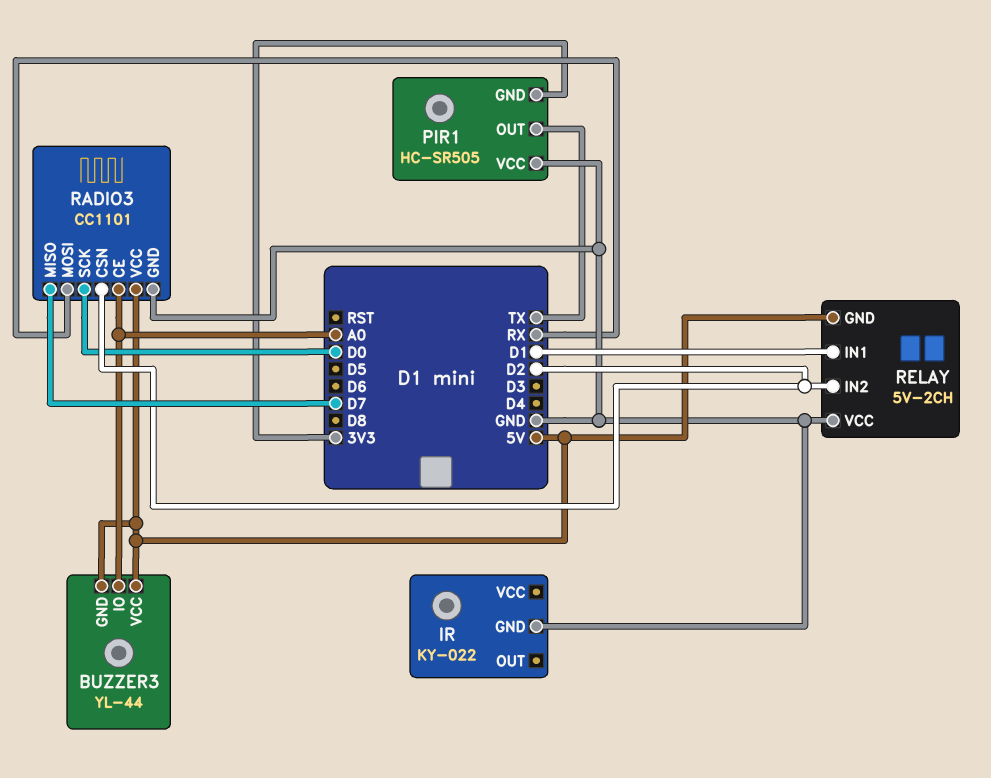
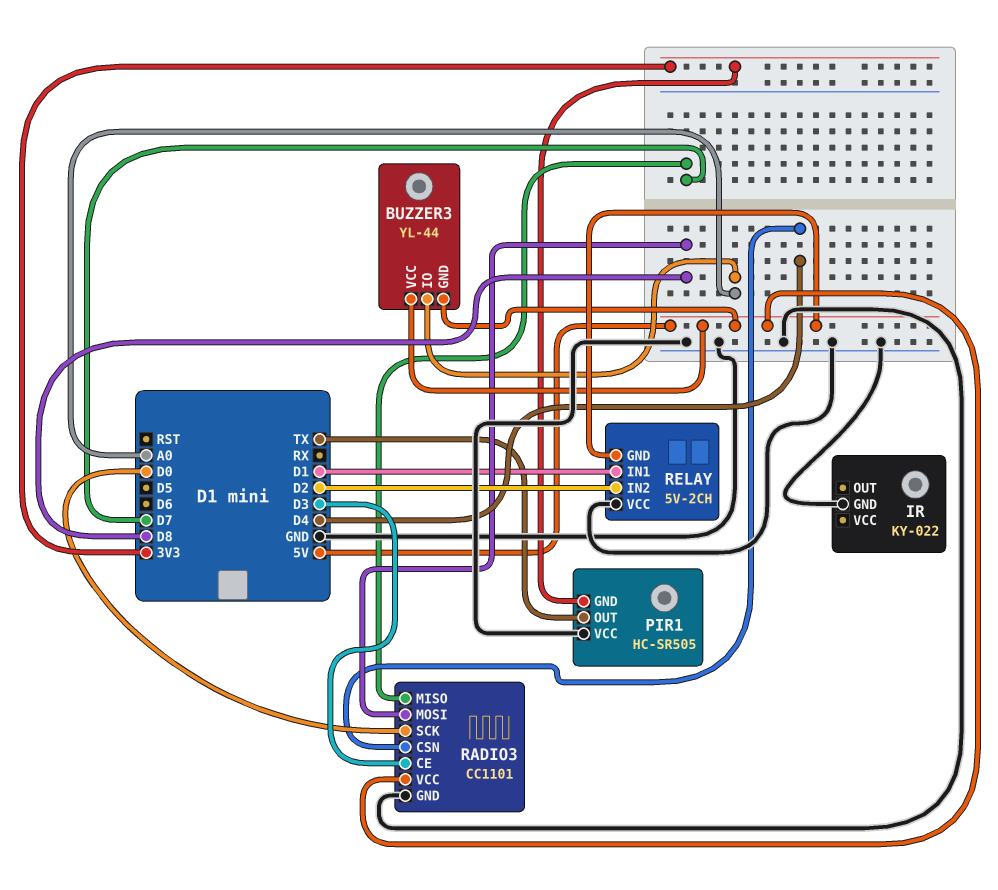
RADIO3 pin CE: A0 -> D3
RADIO3 pin CSN: D2 -> D4
RADIO3 pin MOSI: RX -> D8

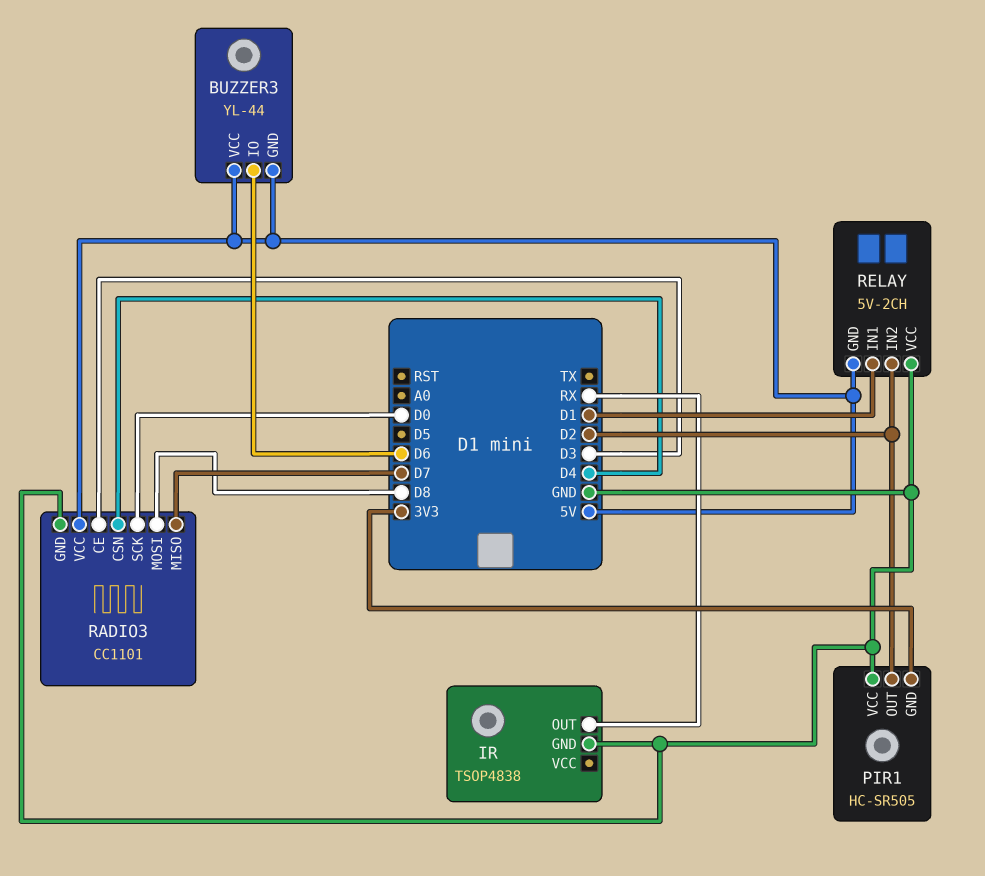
BUZZER3 pin IO: A0 -> D6
IR: KY-022 -> TSOP4838
IR pin OUT: none -> RX
PIR1 pin OUT: TX -> D2

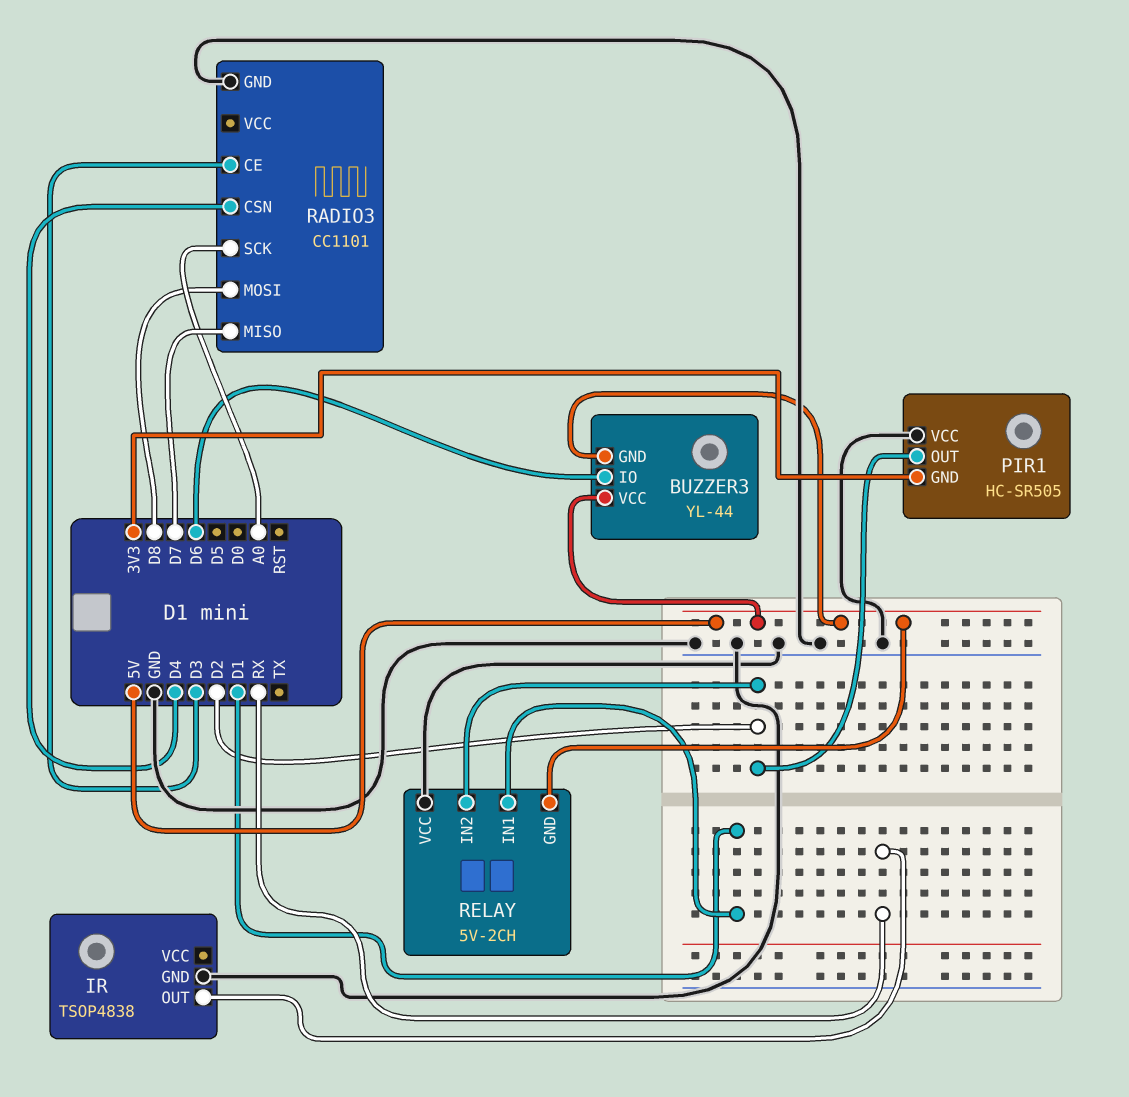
RADIO3 pin SCK: D0 -> A0
RADIO3 pin VCC: 5V -> none

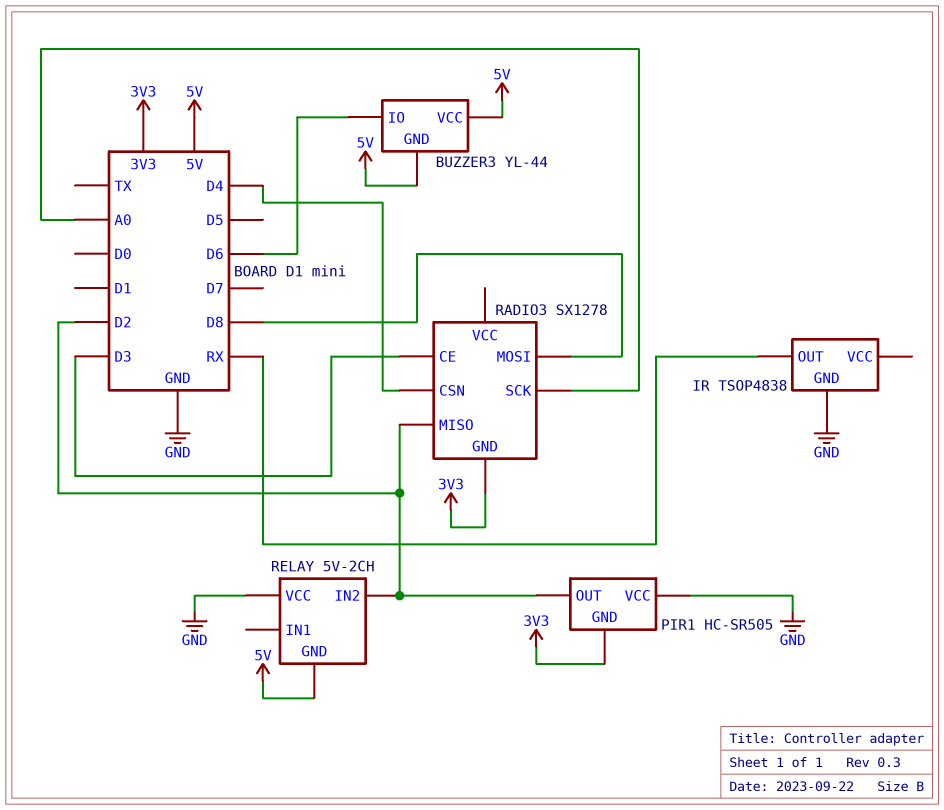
RADIO3: CC1101 -> SX1278
RADIO3 pin GND: GND -> 3V3
RADIO3 pin MISO: D7 -> D2
RELAY pin IN1: D1 -> none

